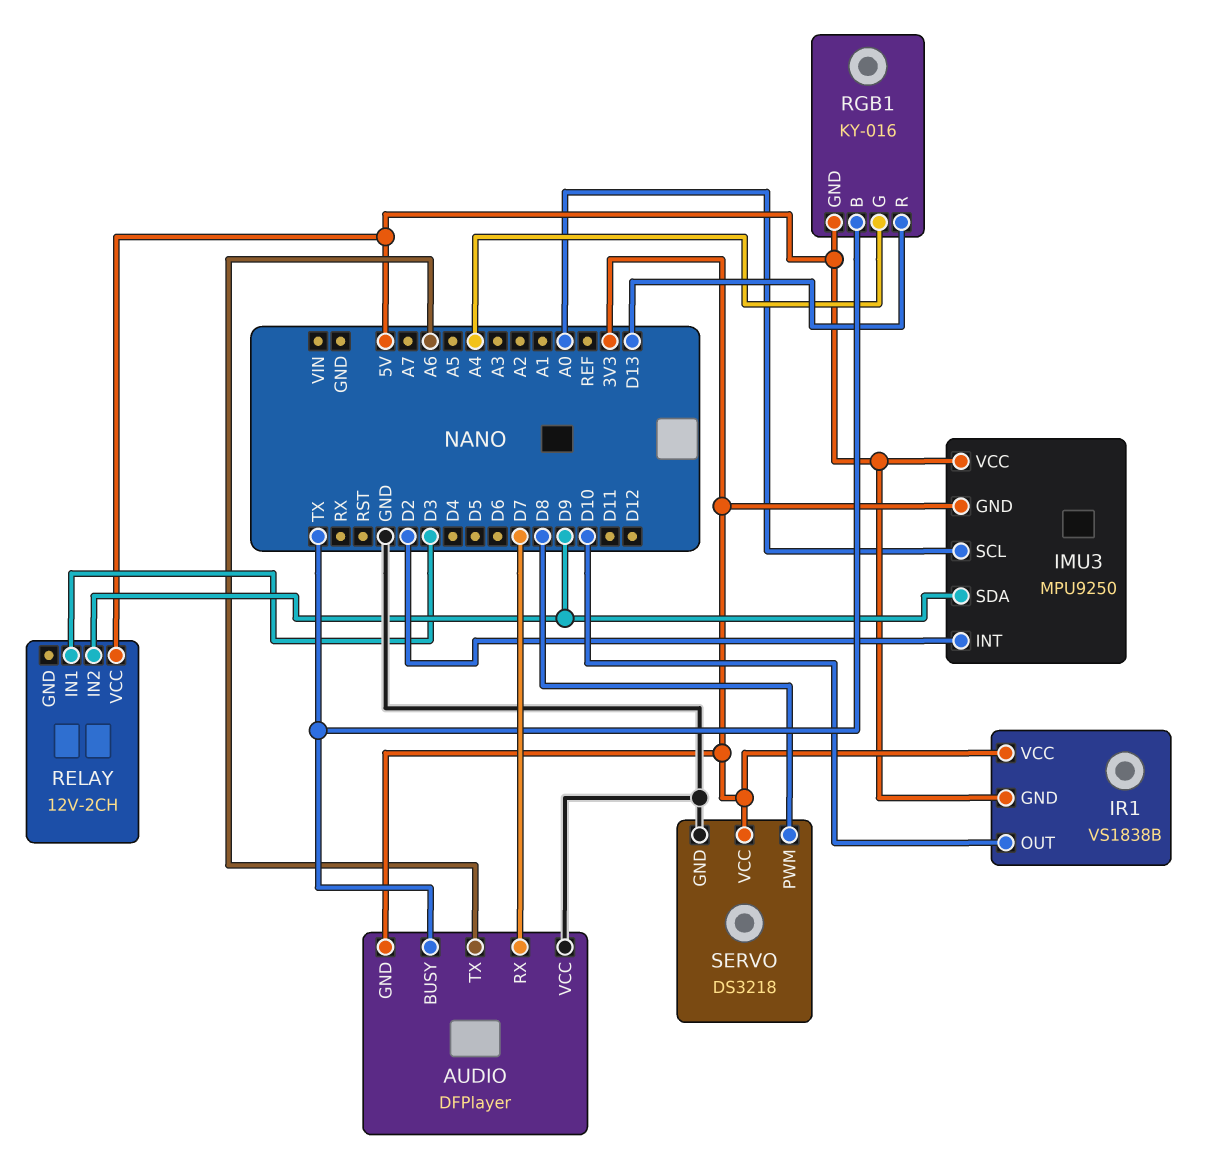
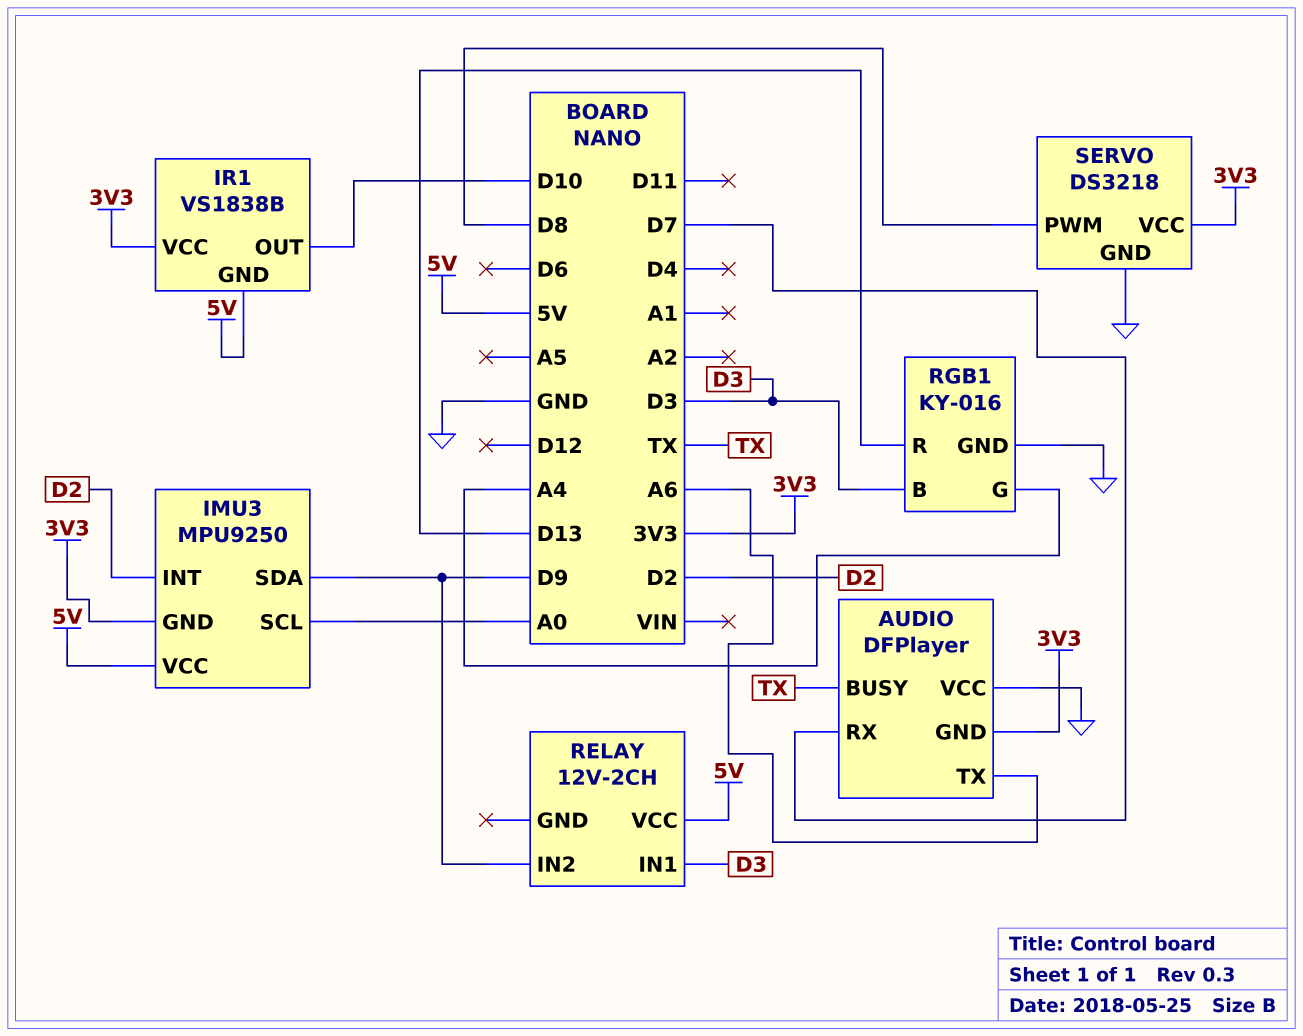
RGB1 pin B: TX -> D3
RGB1 pin GND: 5V -> GND

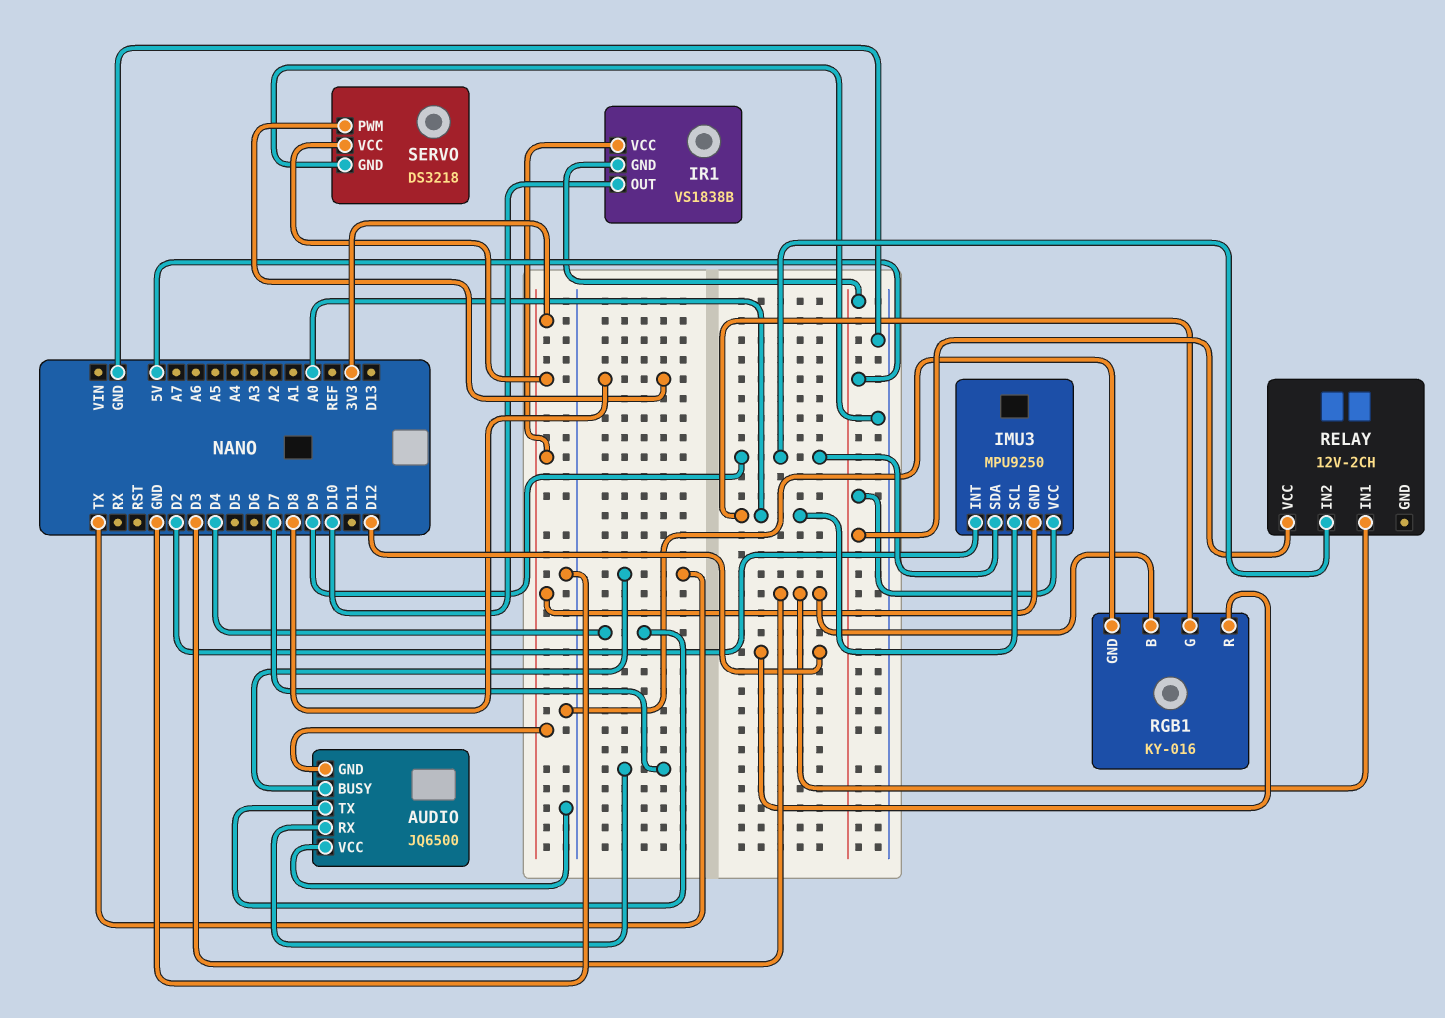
AUDIO: DFPlayer -> JQ6500
AUDIO pin TX: A6 -> D4
RGB1 pin G: A4 -> A0
RGB1 pin R: D13 -> D12

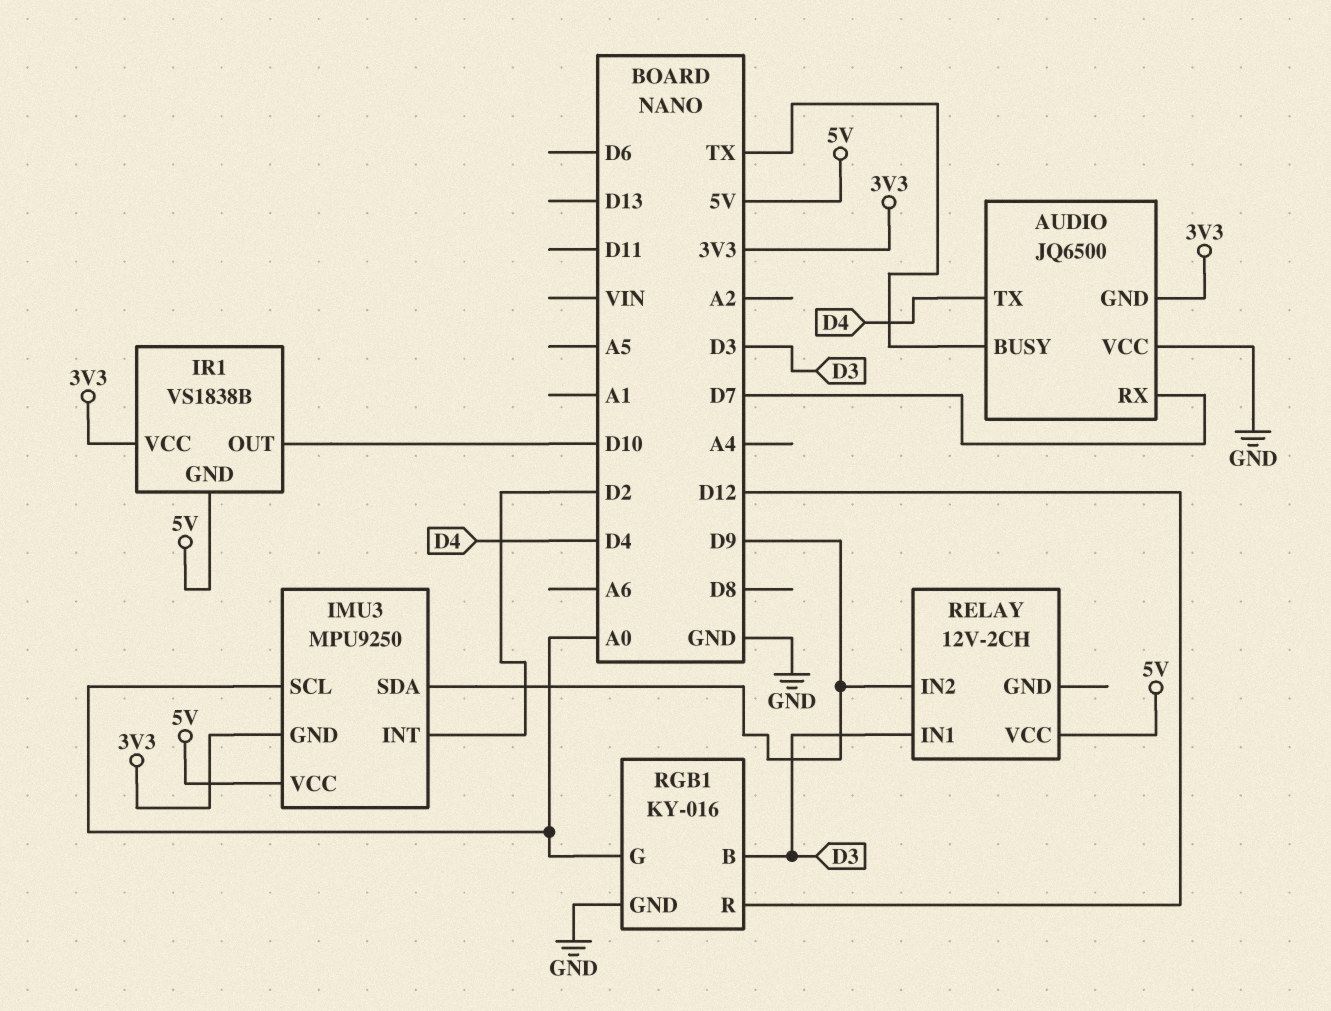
SERVO: DS3218 -> none
SERVO pin GND: GND -> none
SERVO pin PWM: D8 -> none
SERVO pin VCC: 3V3 -> none

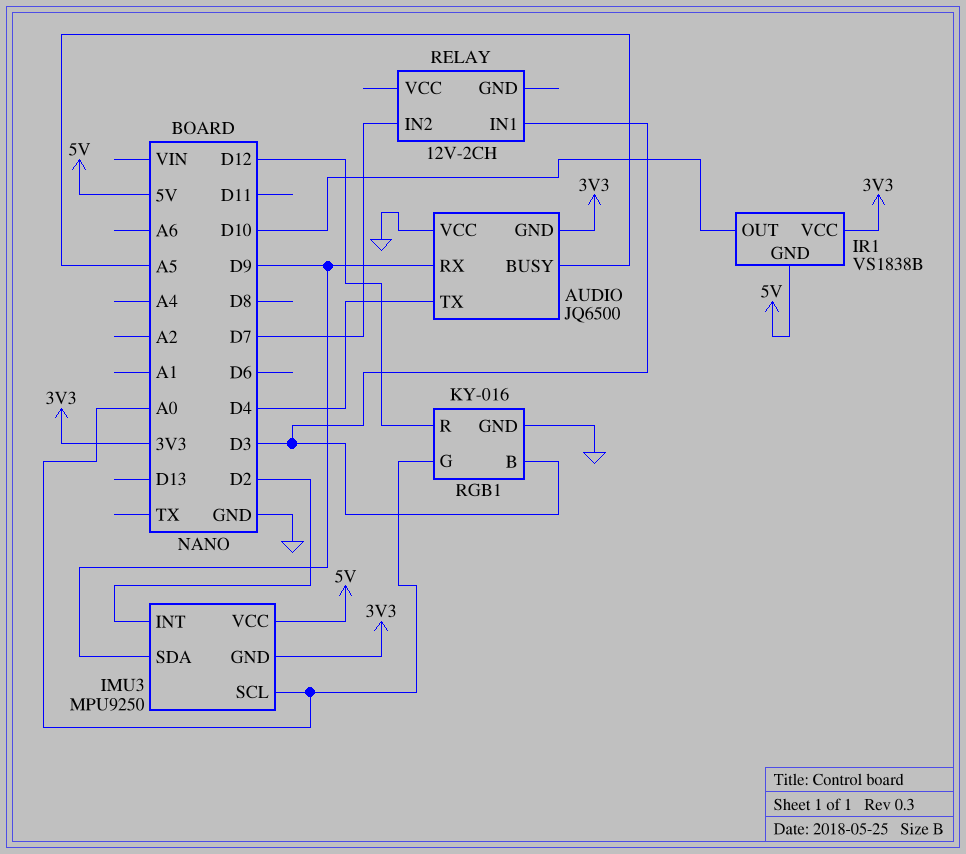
AUDIO pin BUSY: TX -> A5
AUDIO pin RX: D7 -> D9
RELAY pin IN2: D9 -> D7
RELAY pin VCC: 5V -> none

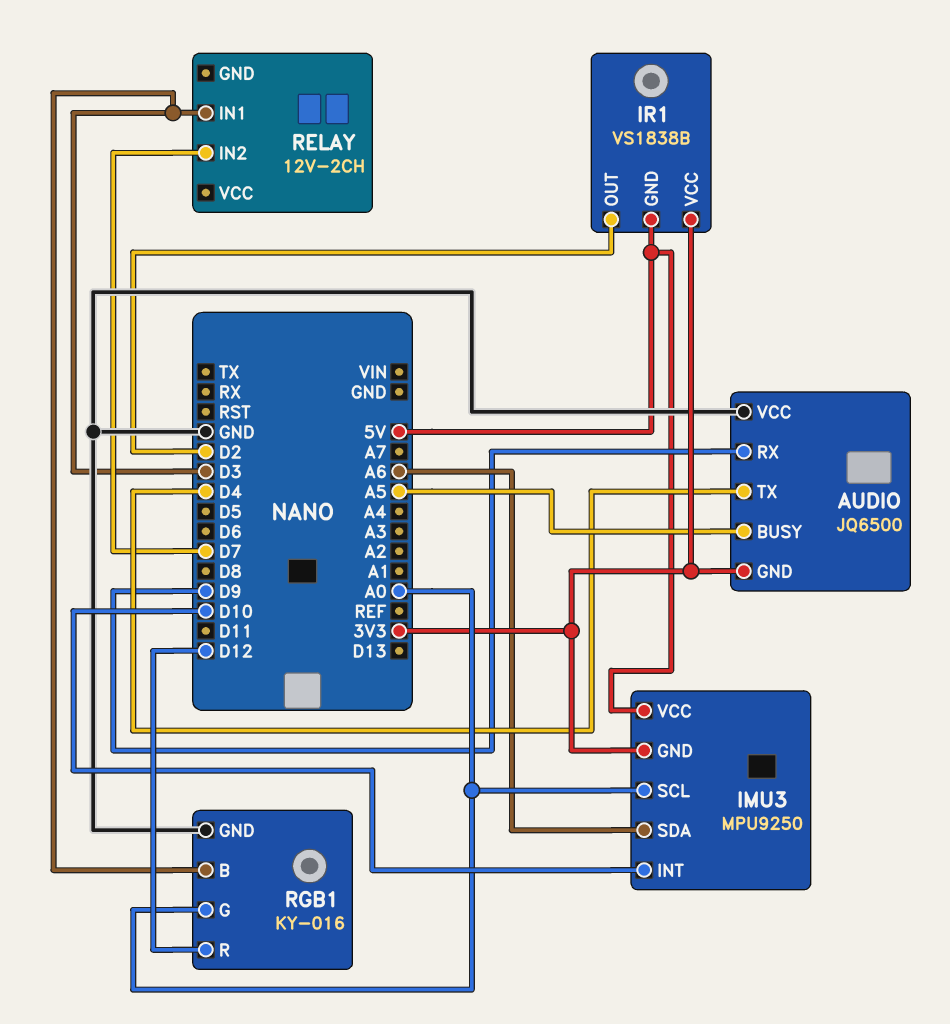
IMU3 pin INT: D2 -> D10
IMU3 pin SDA: D9 -> A6
IR1 pin OUT: D10 -> D2

